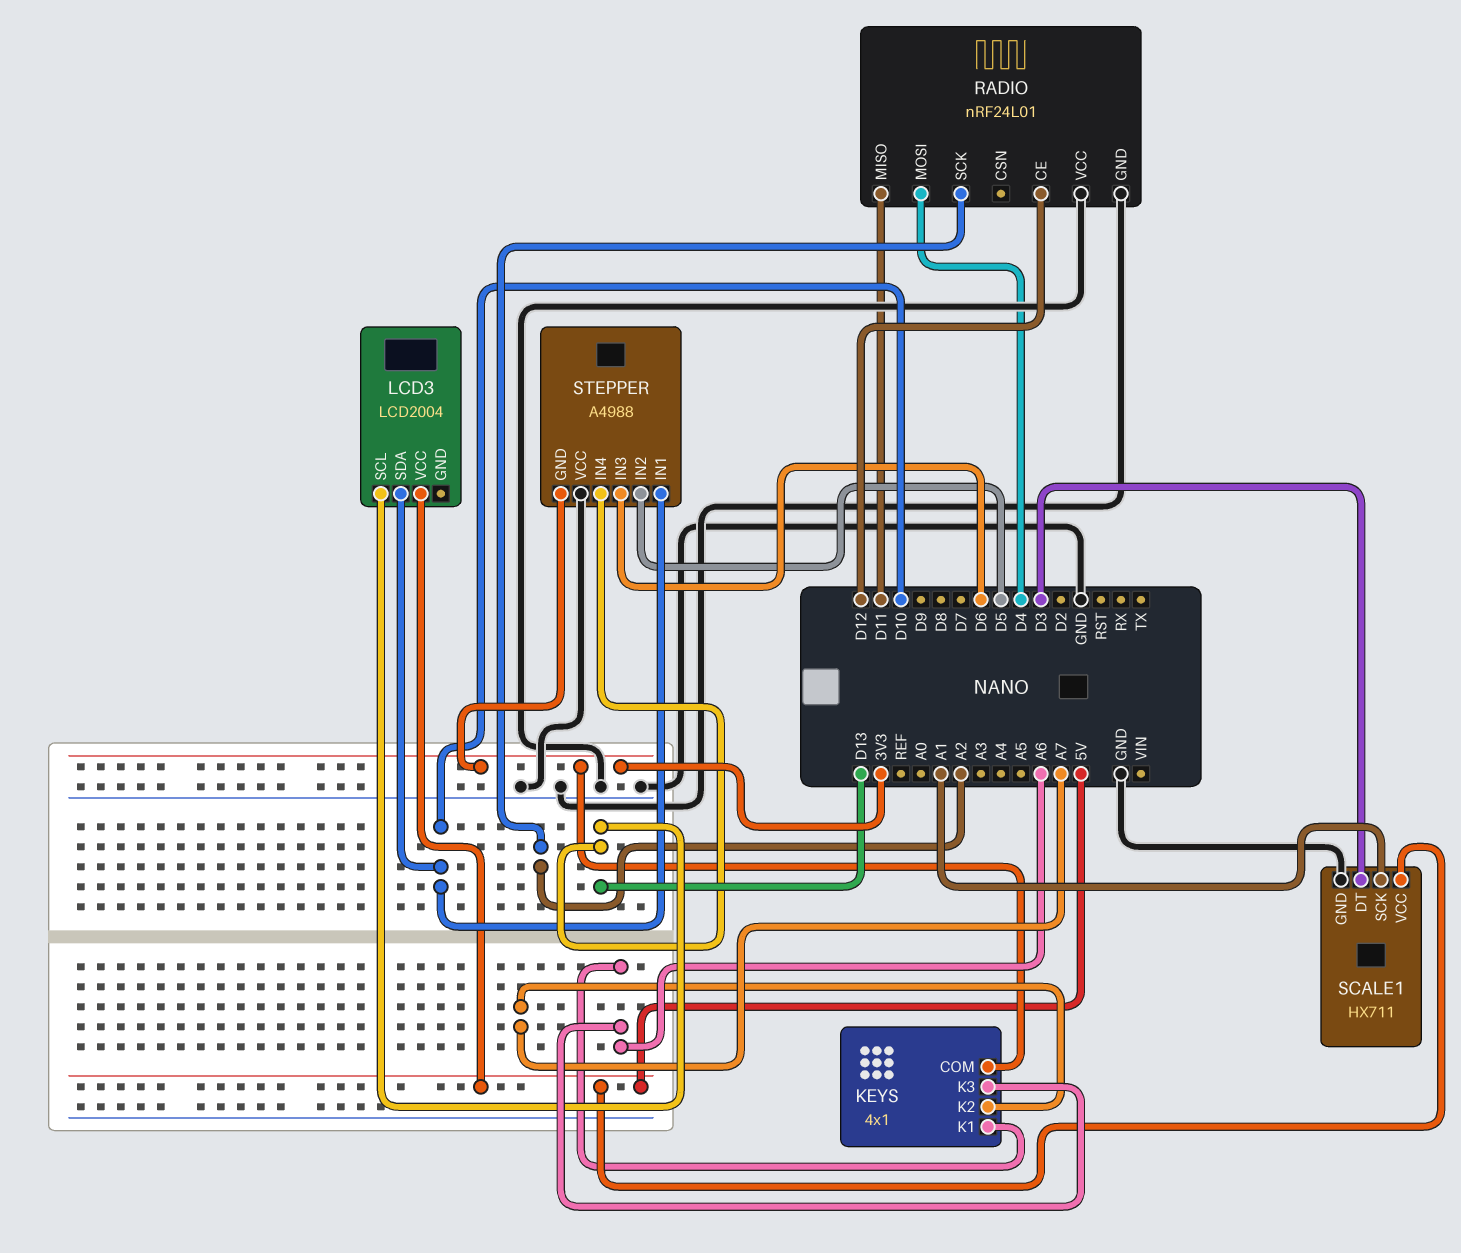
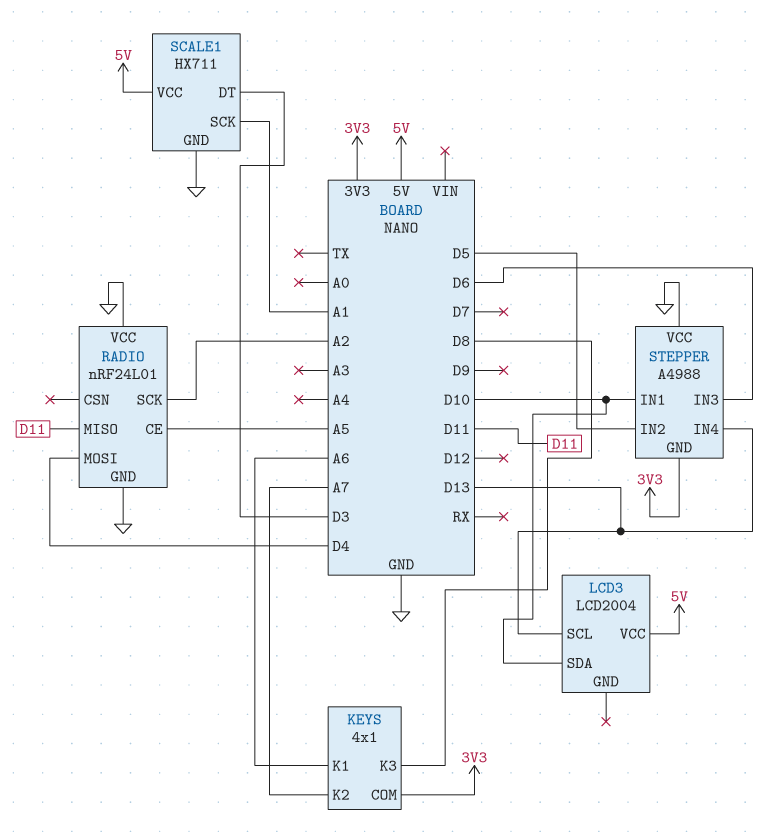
KEYS pin K3: A6 -> D8
RADIO pin CE: D12 -> A5

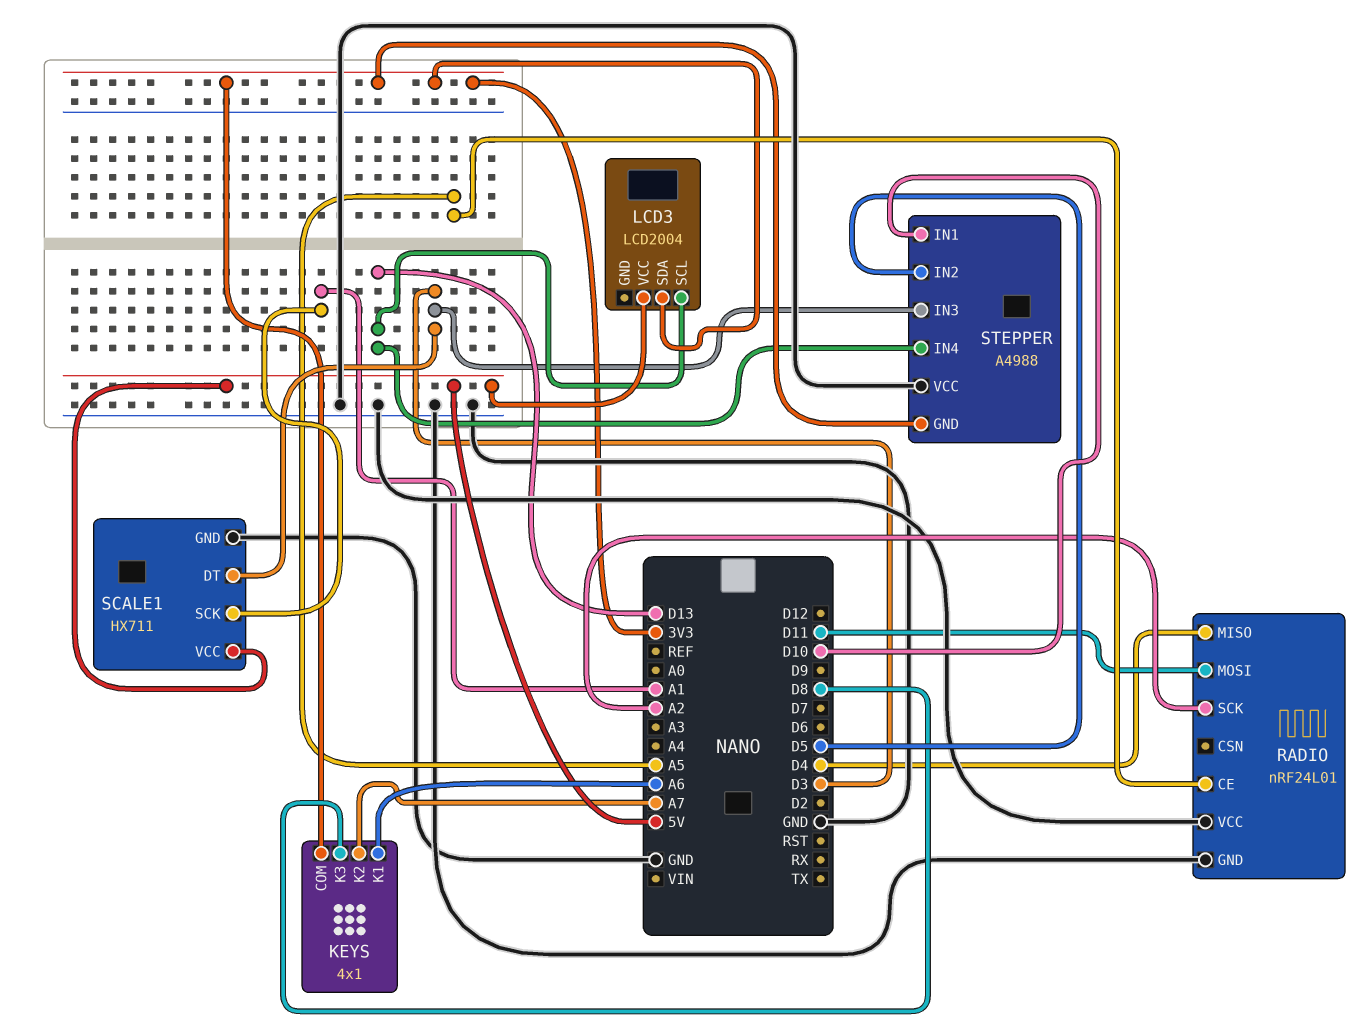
LCD3 pin SDA: D10 -> 3V3
RADIO pin MISO: D11 -> D4
RADIO pin MOSI: D4 -> D11
STEPPER pin IN3: D6 -> D3

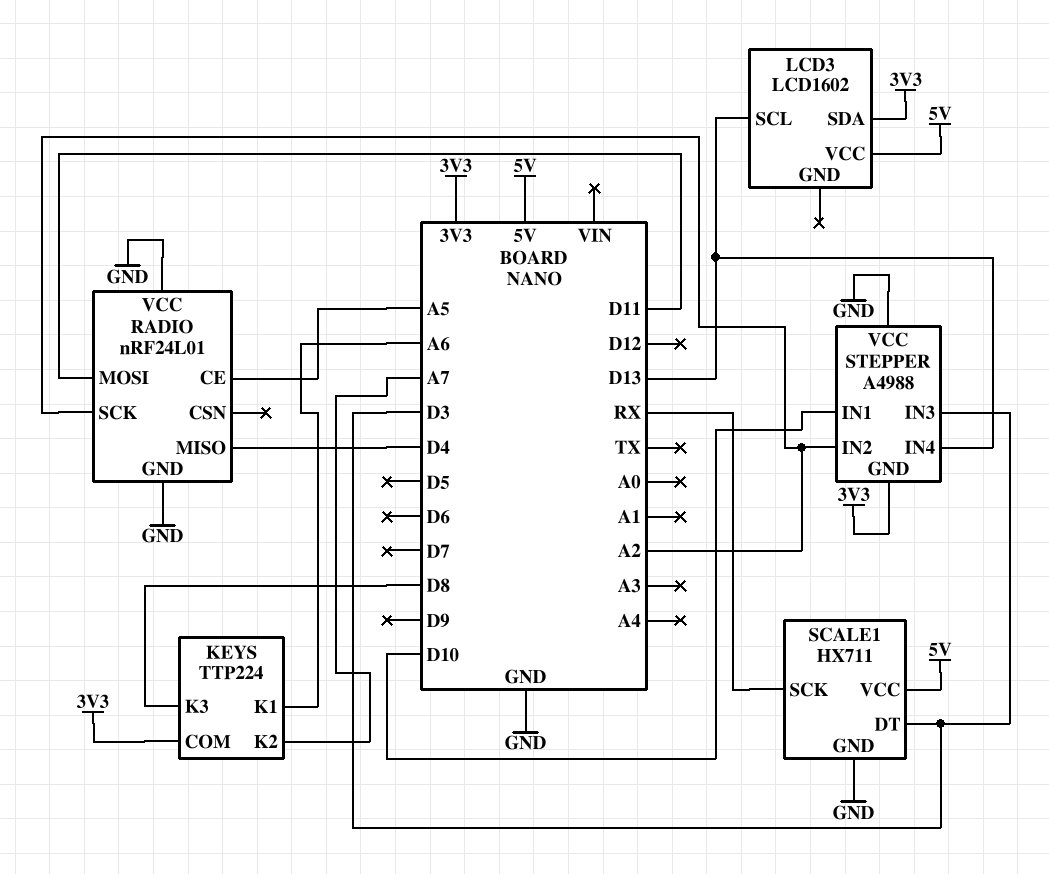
KEYS: 4x1 -> TTP224
LCD3: LCD2004 -> LCD1602
SCALE1 pin SCK: A1 -> RX
STEPPER pin IN2: D5 -> A2

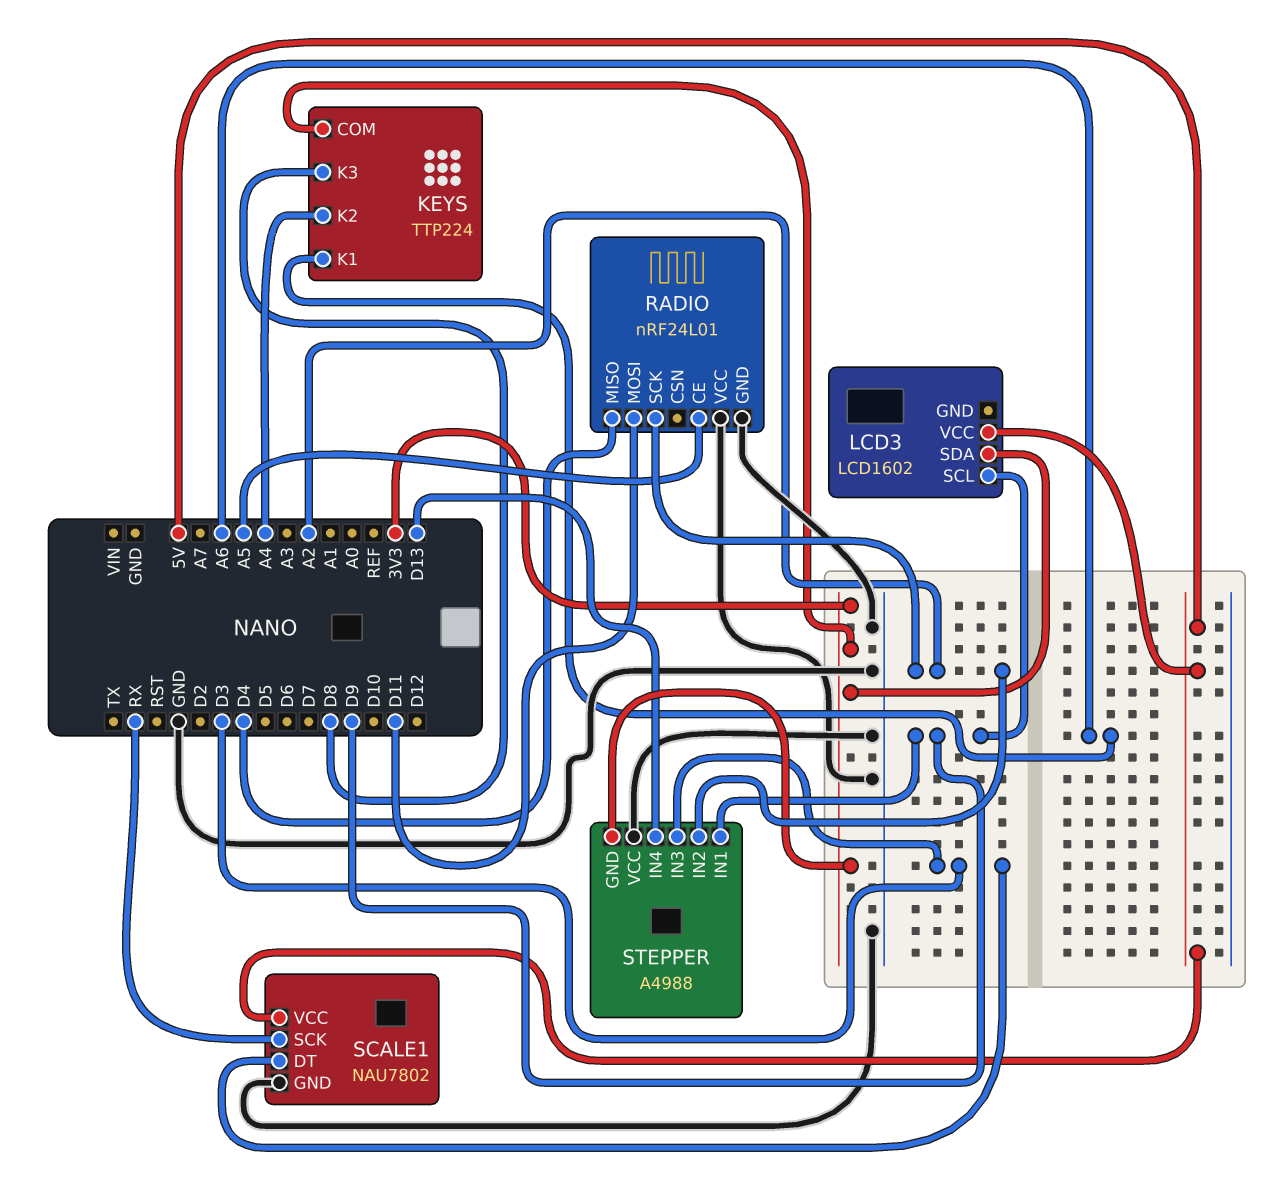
KEYS pin K2: A7 -> A4
LCD3 pin SCL: D13 -> D9
SCALE1: HX711 -> NAU7802
STEPPER pin IN1: D10 -> D9

